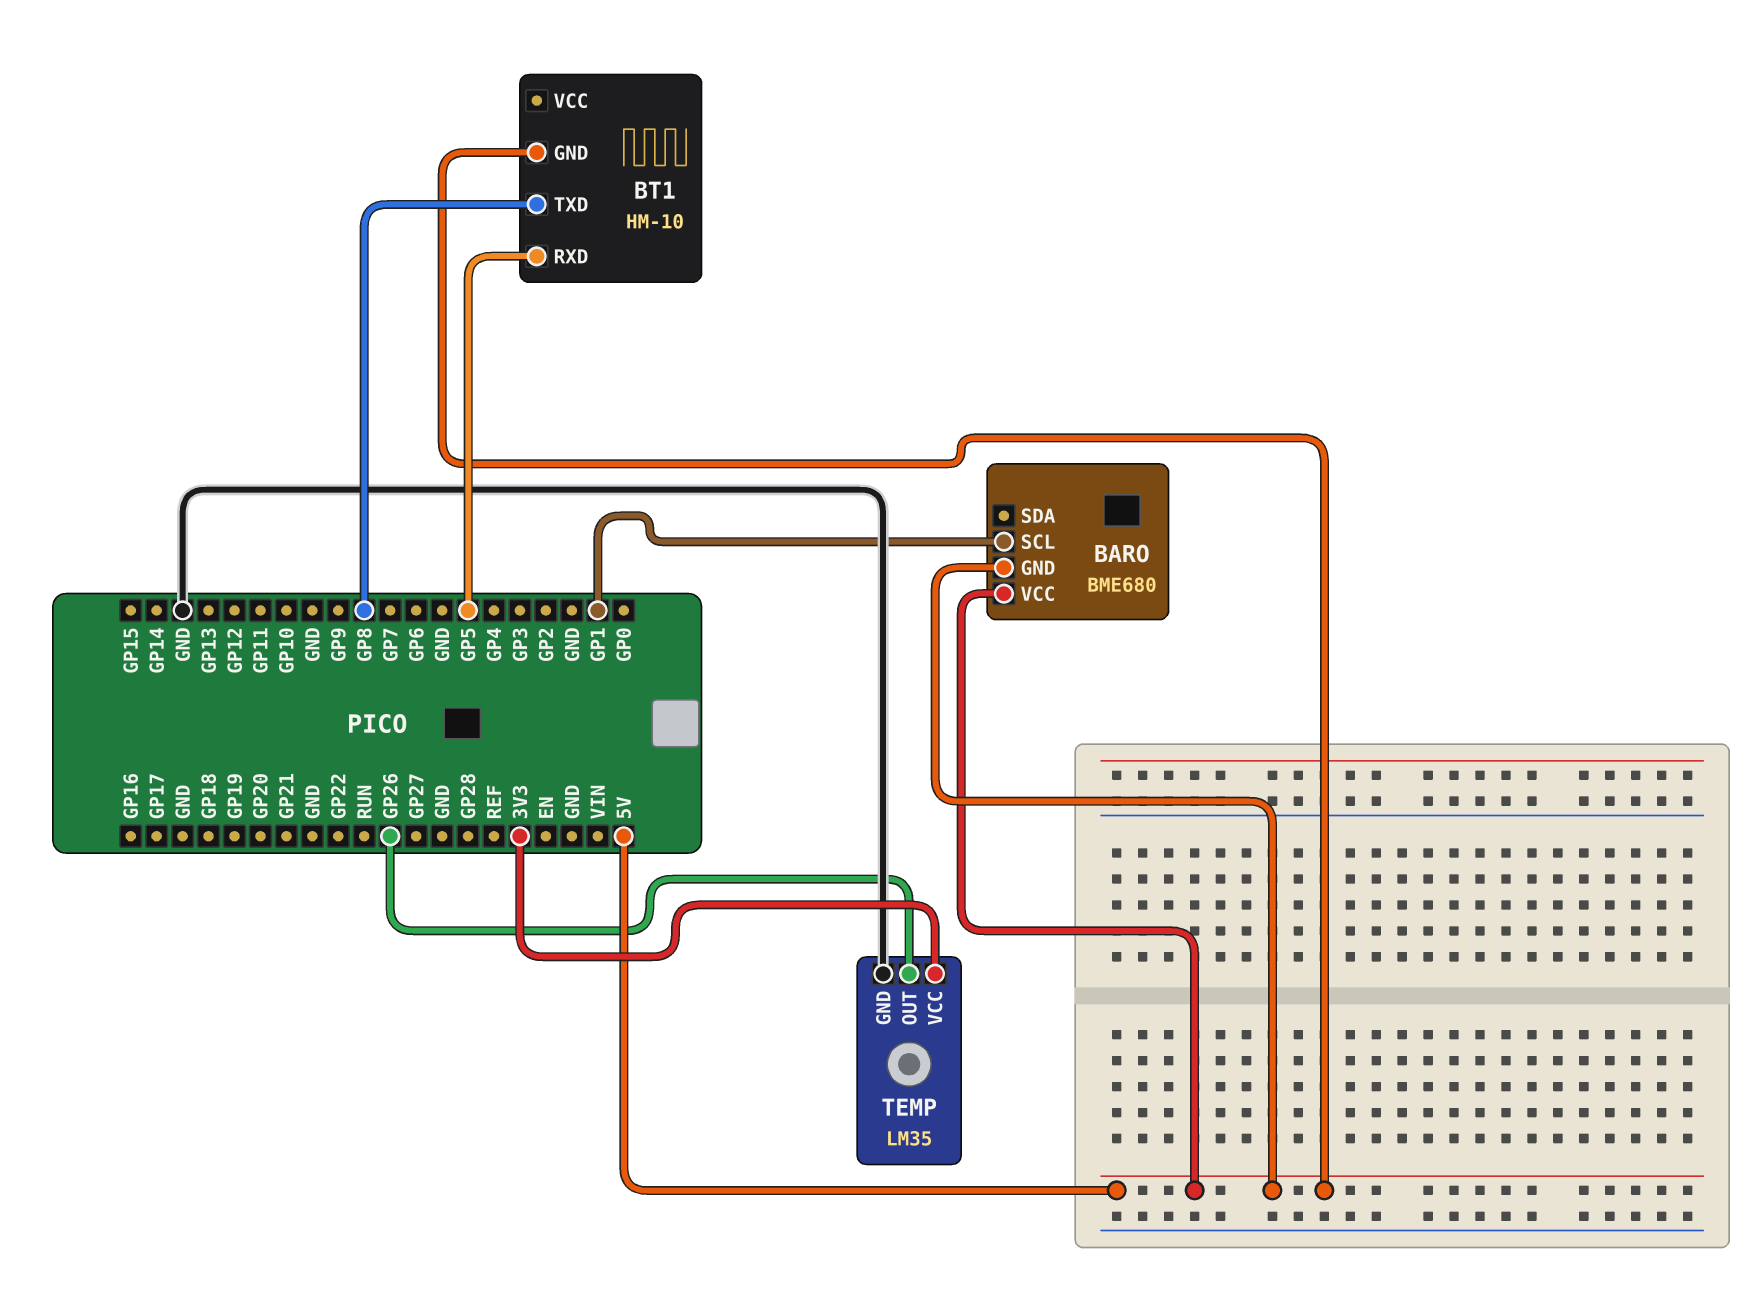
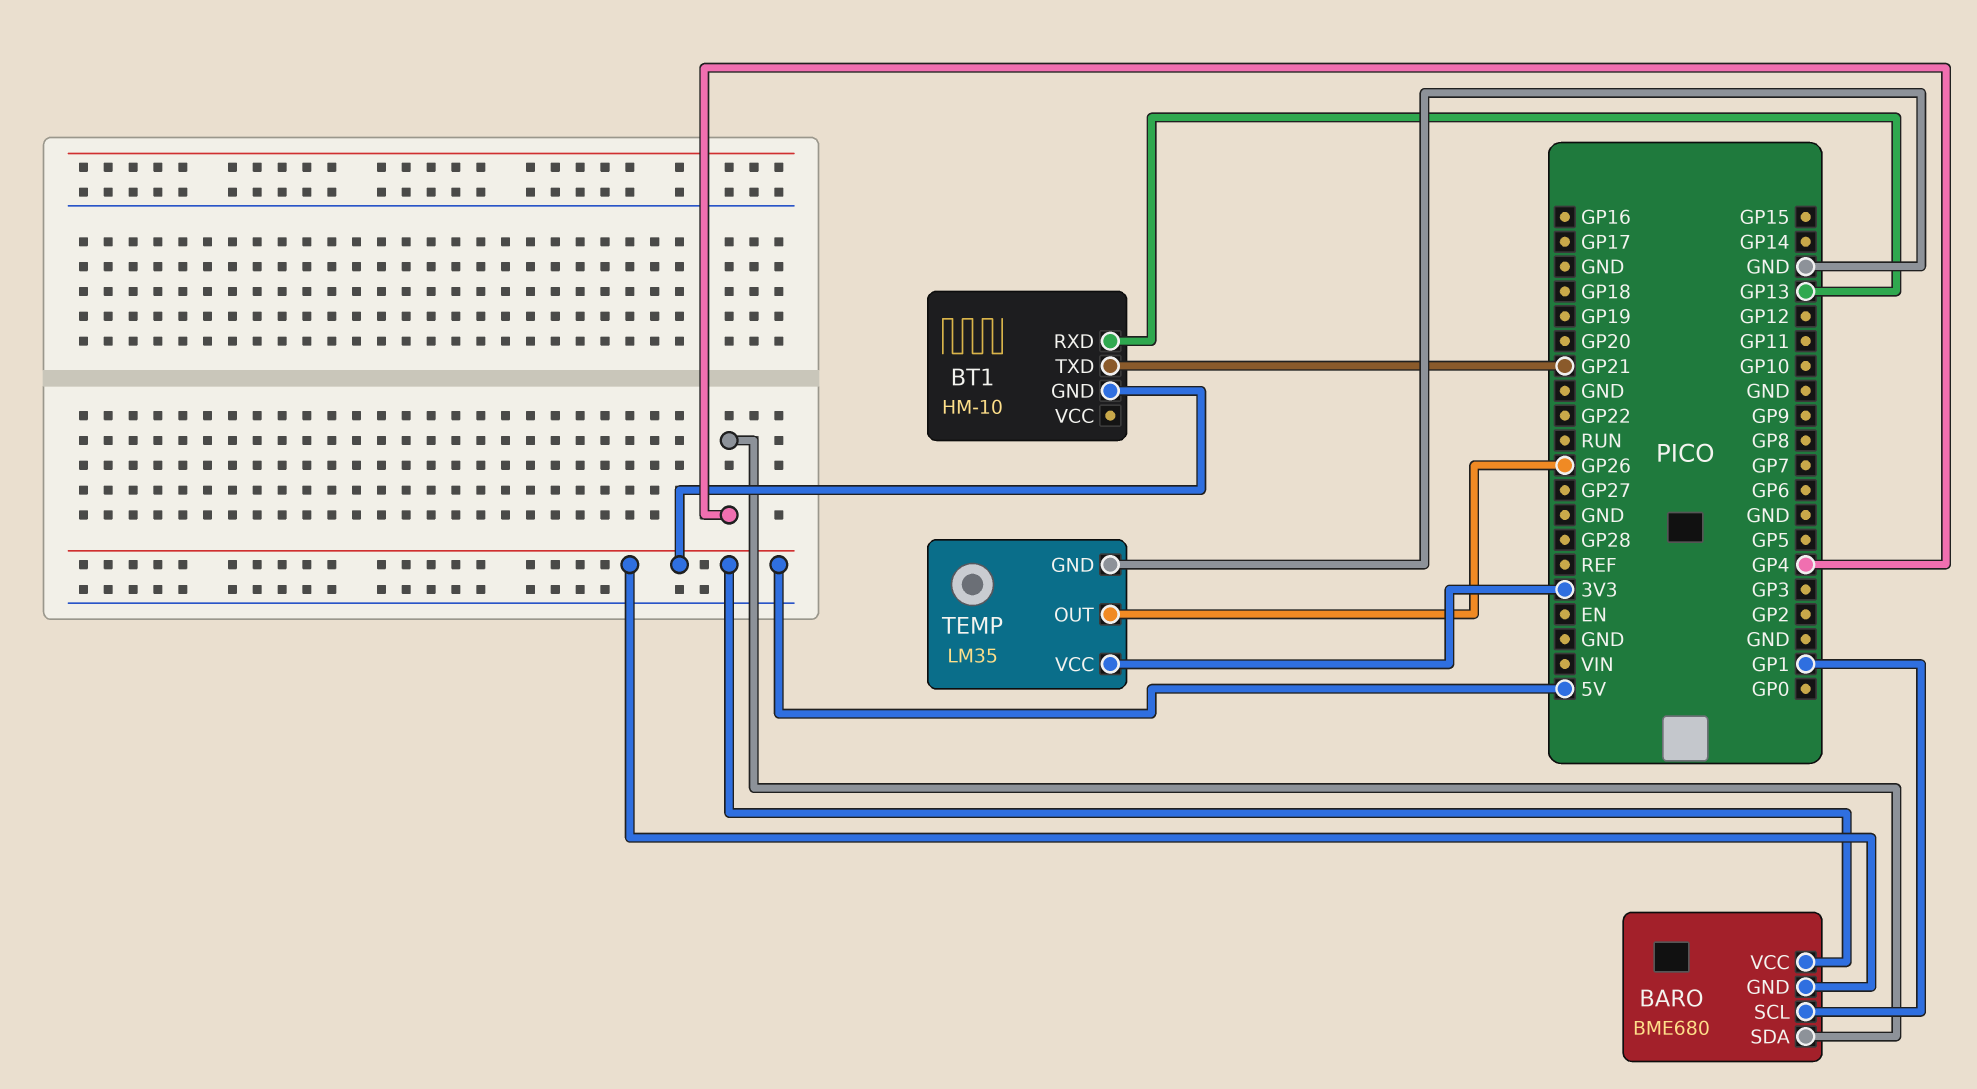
BARO pin SDA: none -> GP4
BT1 pin RXD: GP5 -> GP13
BT1 pin TXD: GP8 -> GP21

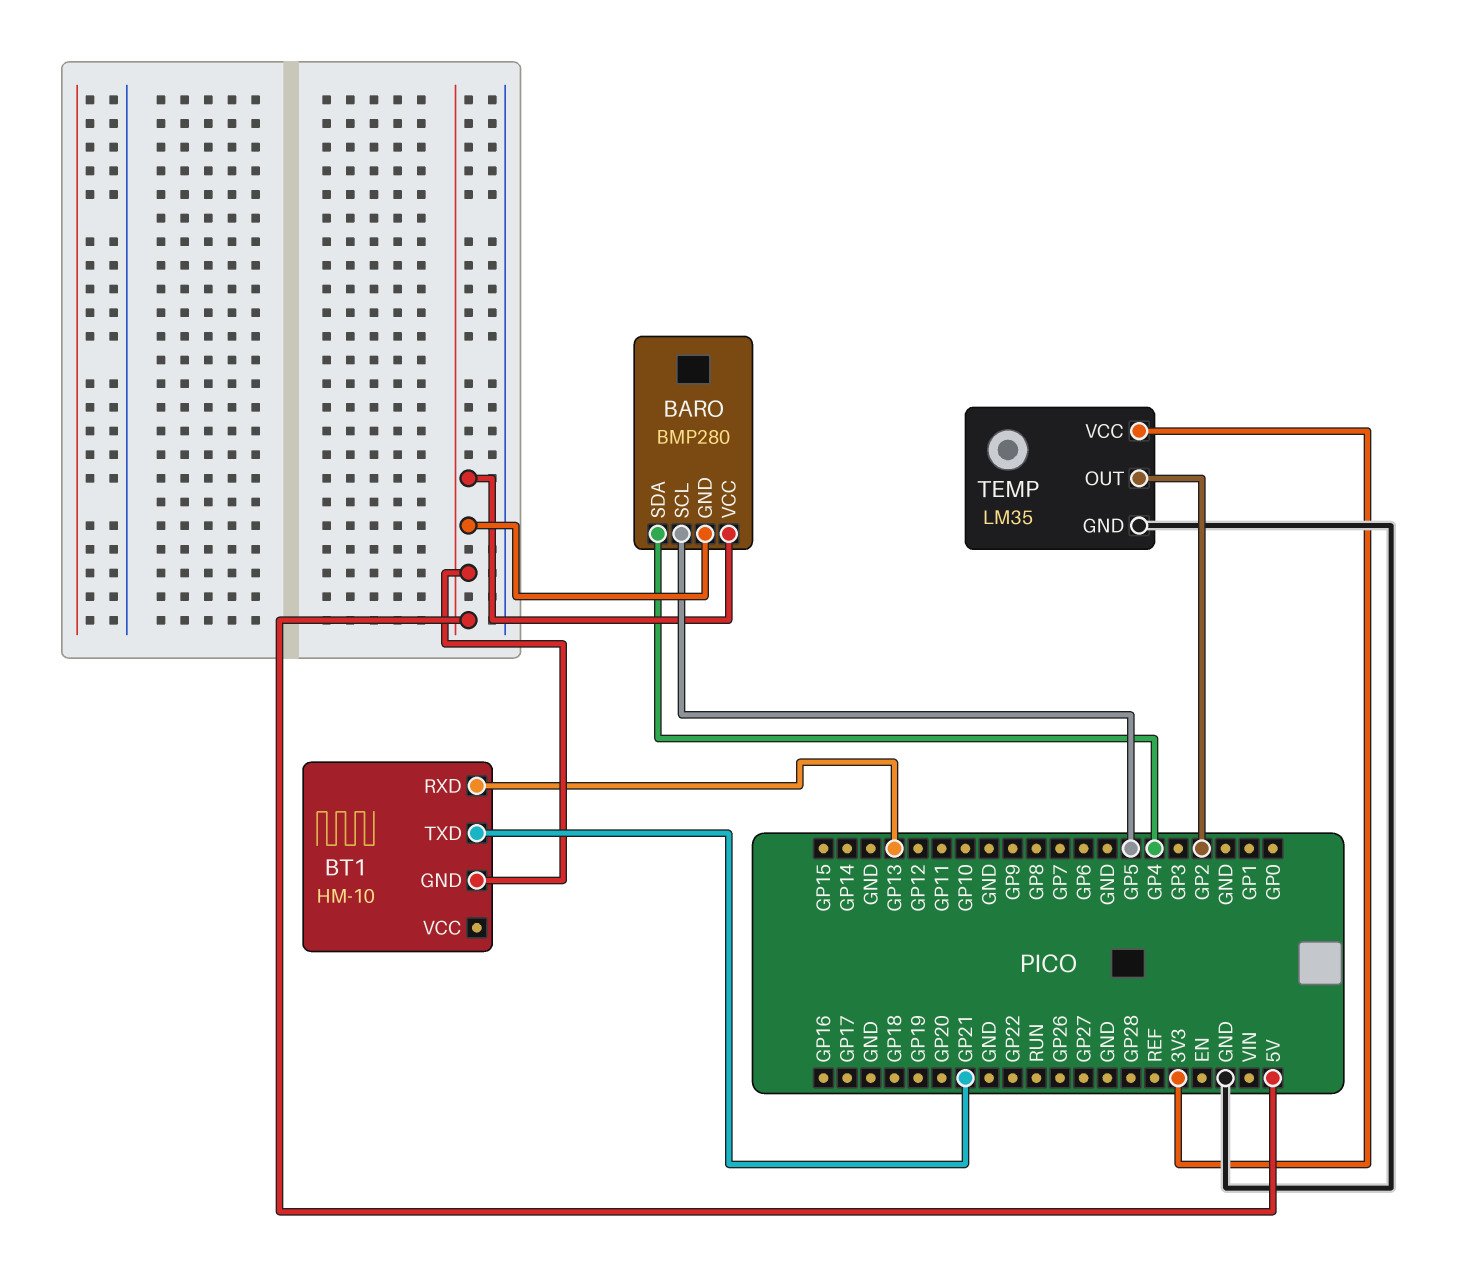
BARO: BME680 -> BMP280
BARO pin SCL: GP1 -> GP5
TEMP pin OUT: GP26 -> GP2

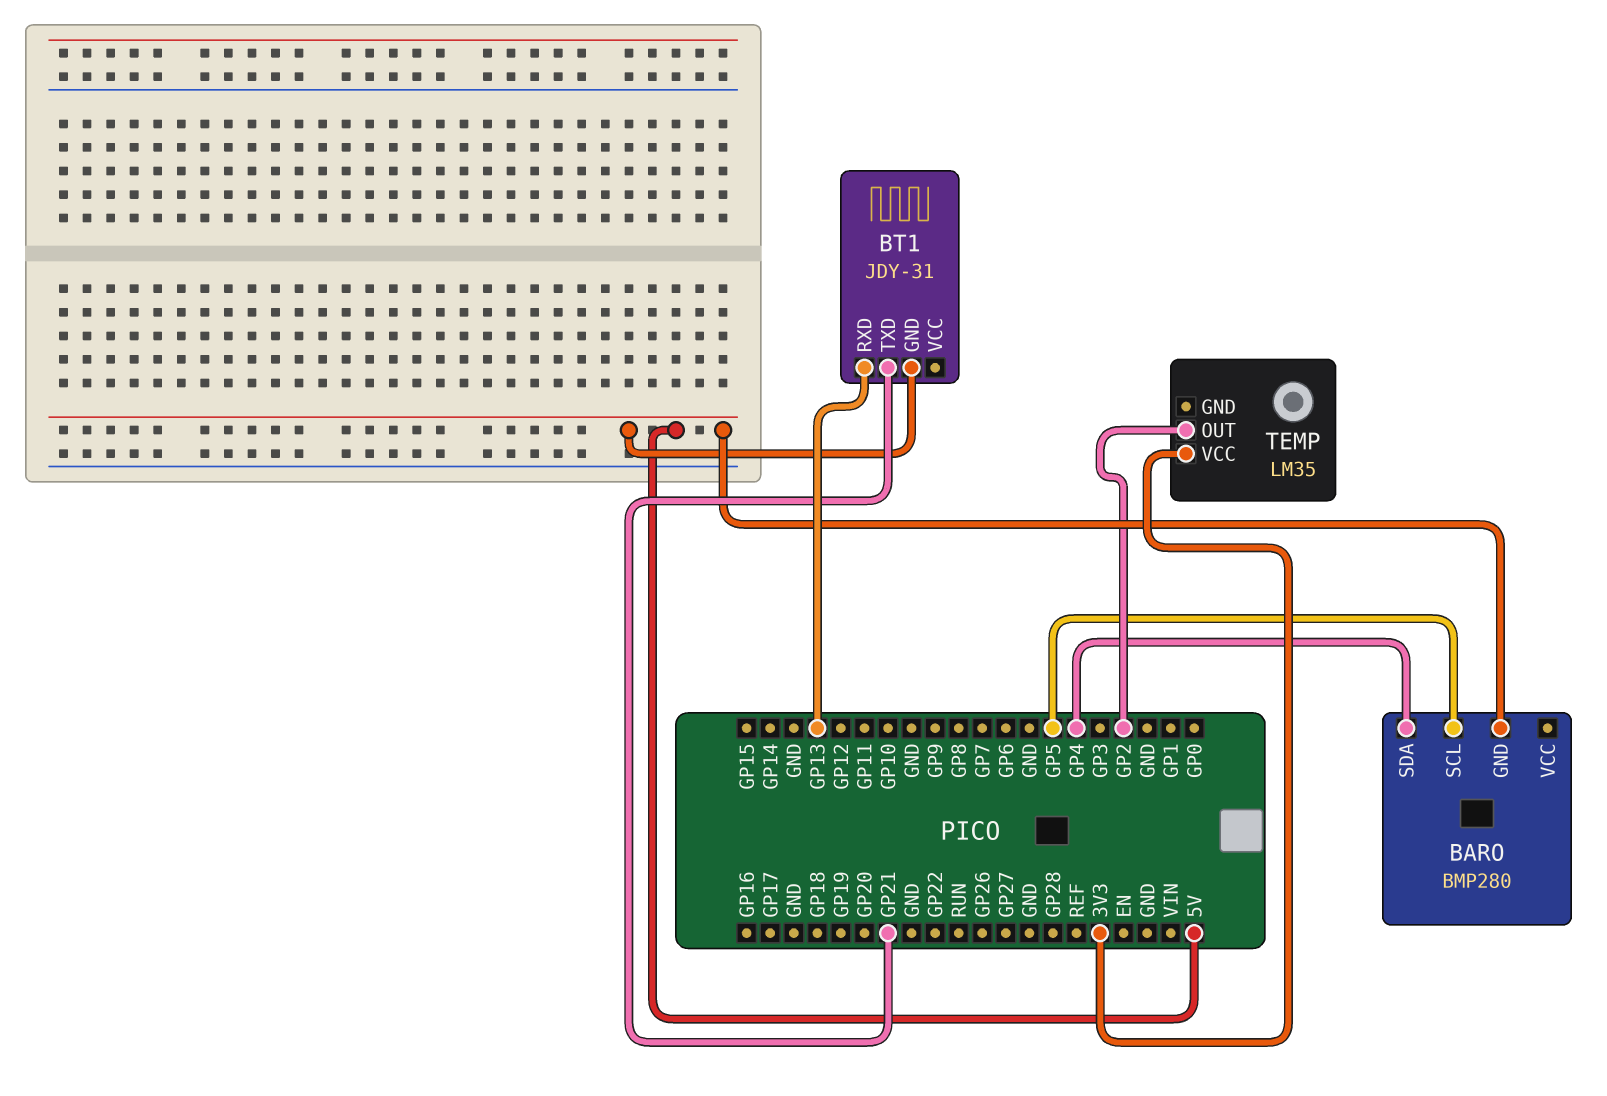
BARO pin VCC: 5V -> none
BT1: HM-10 -> JDY-31
TEMP pin GND: GND -> none

